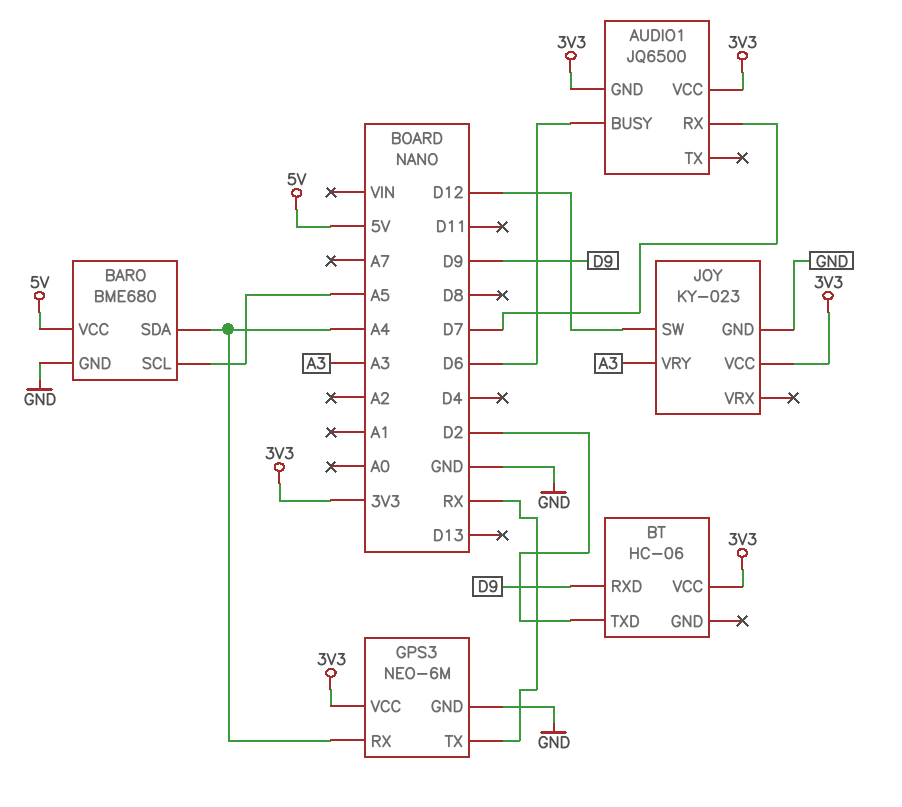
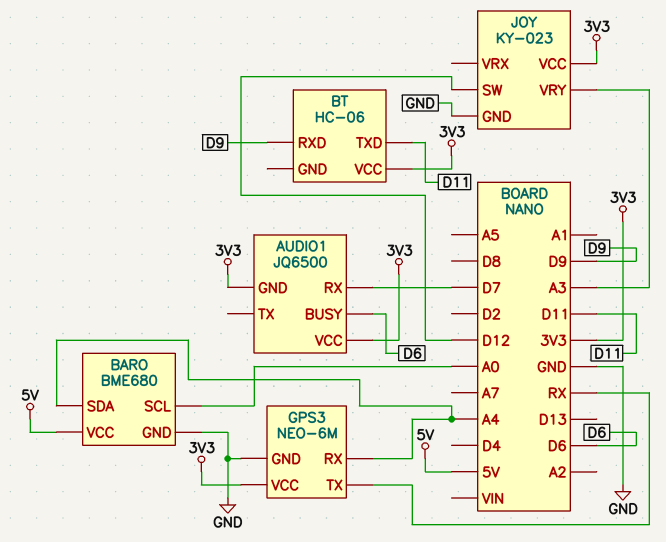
BARO pin SCL: A5 -> A0
BT pin TXD: D2 -> D11

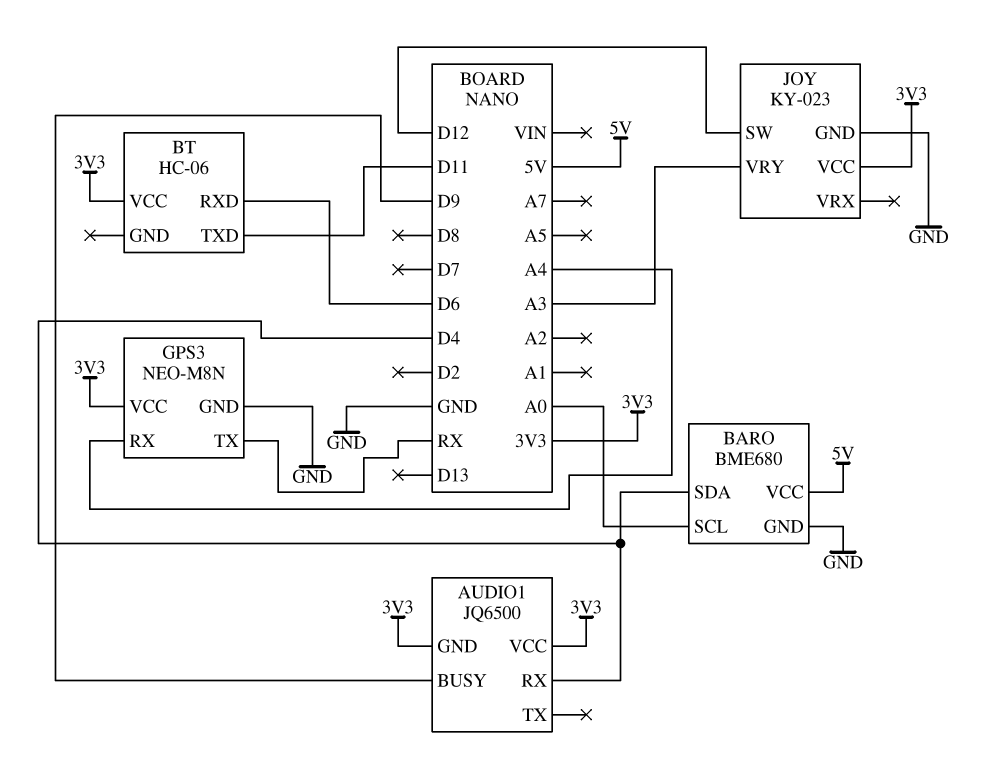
AUDIO1 pin BUSY: D6 -> D9
AUDIO1 pin RX: D7 -> D4
BARO pin SDA: A4 -> D4
BT pin RXD: D9 -> D6
GPS3: NEO-6M -> NEO-M8N

